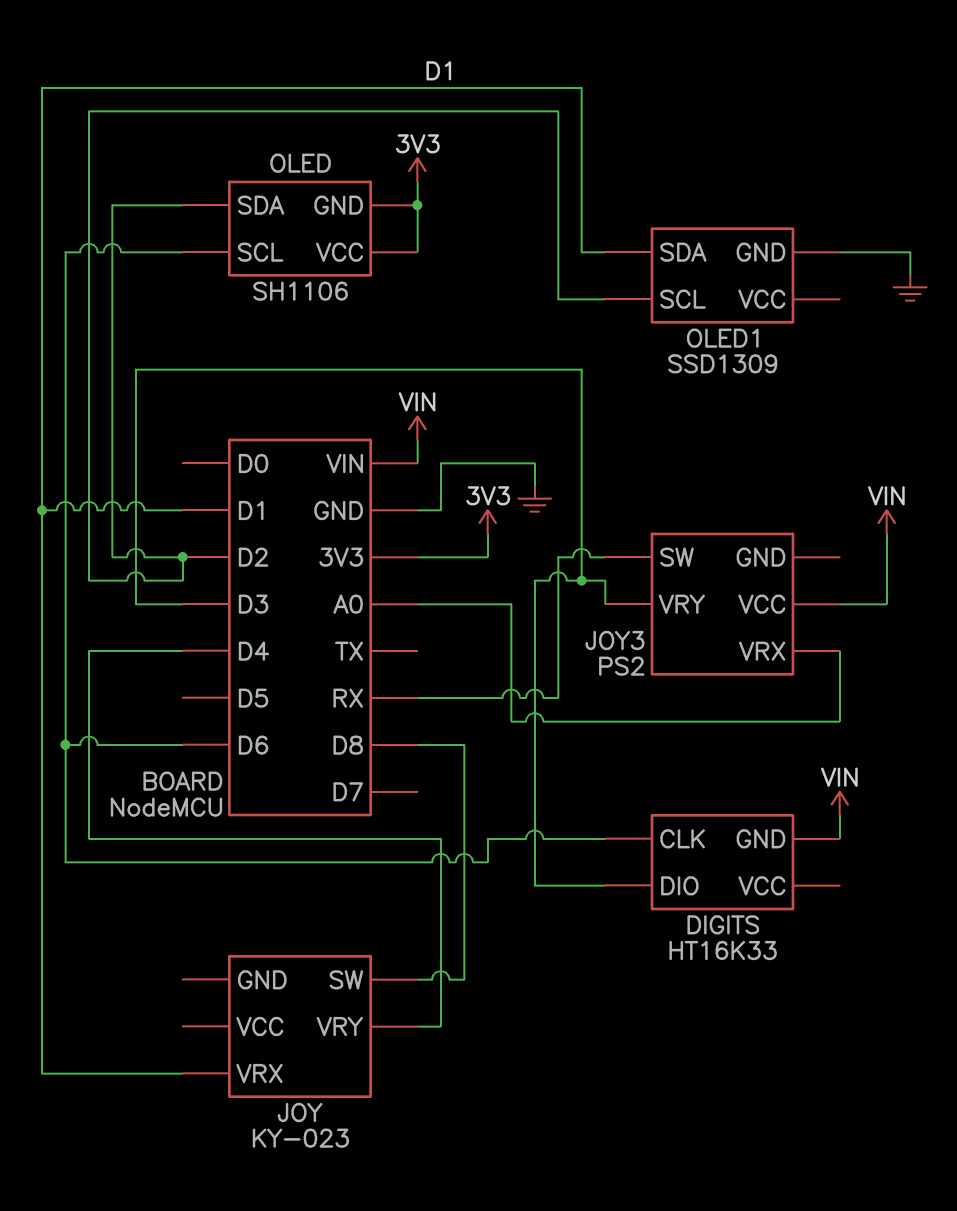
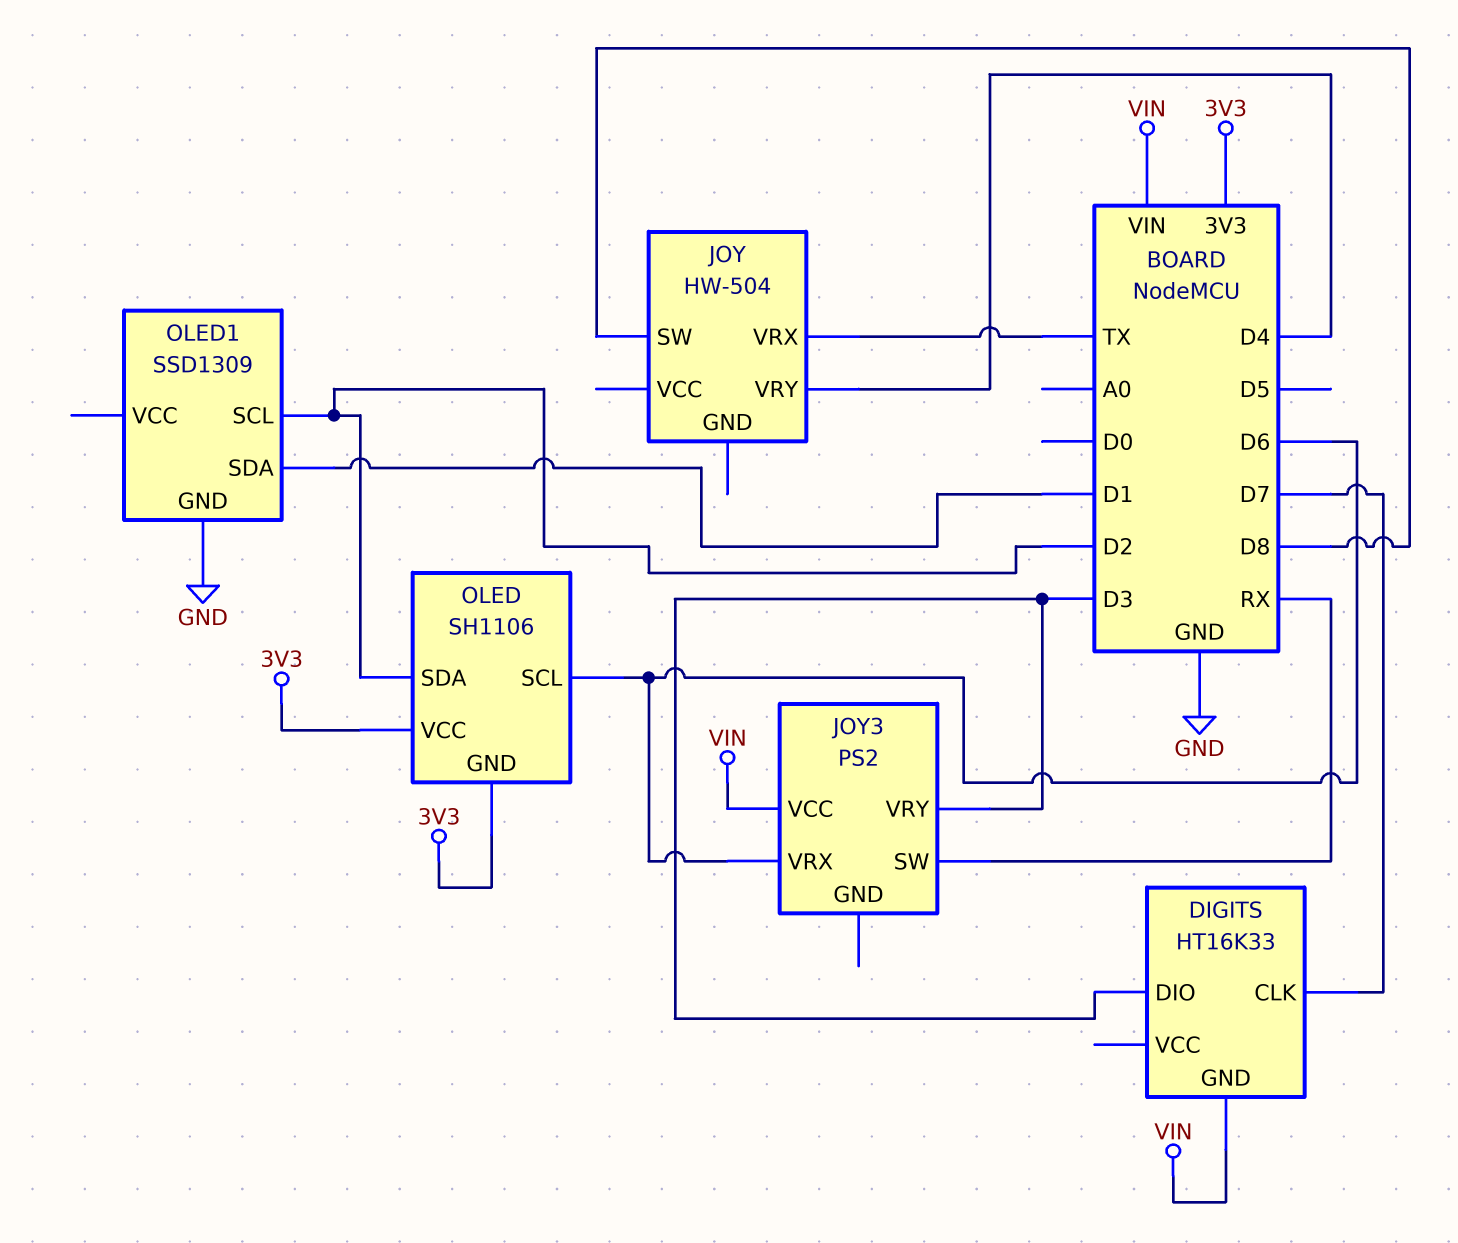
DIGITS pin CLK: D6 -> D7
JOY: KY-023 -> HW-504
JOY pin VRX: D1 -> TX
JOY3 pin VRX: A0 -> D6

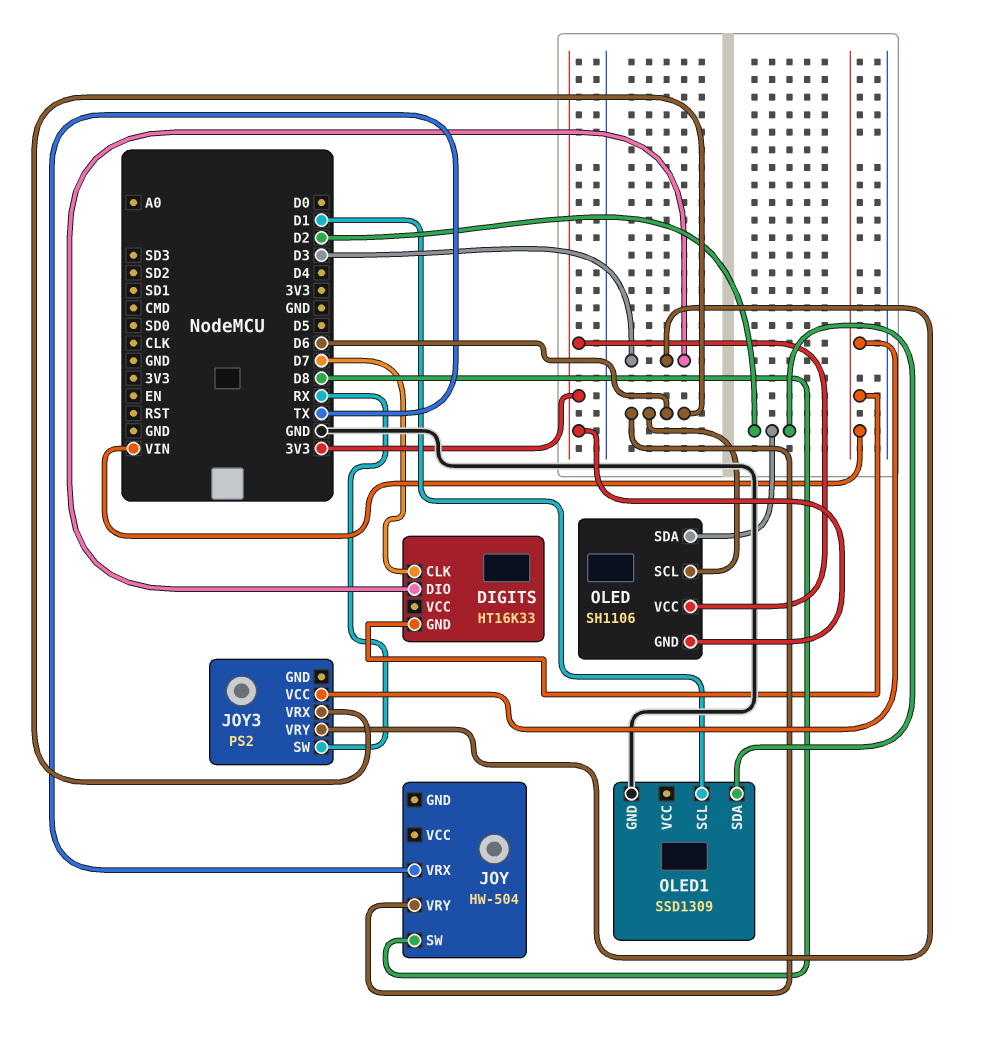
JOY pin VRY: D4 -> D6
OLED1 pin SCL: D2 -> D1
OLED1 pin SDA: D1 -> D2

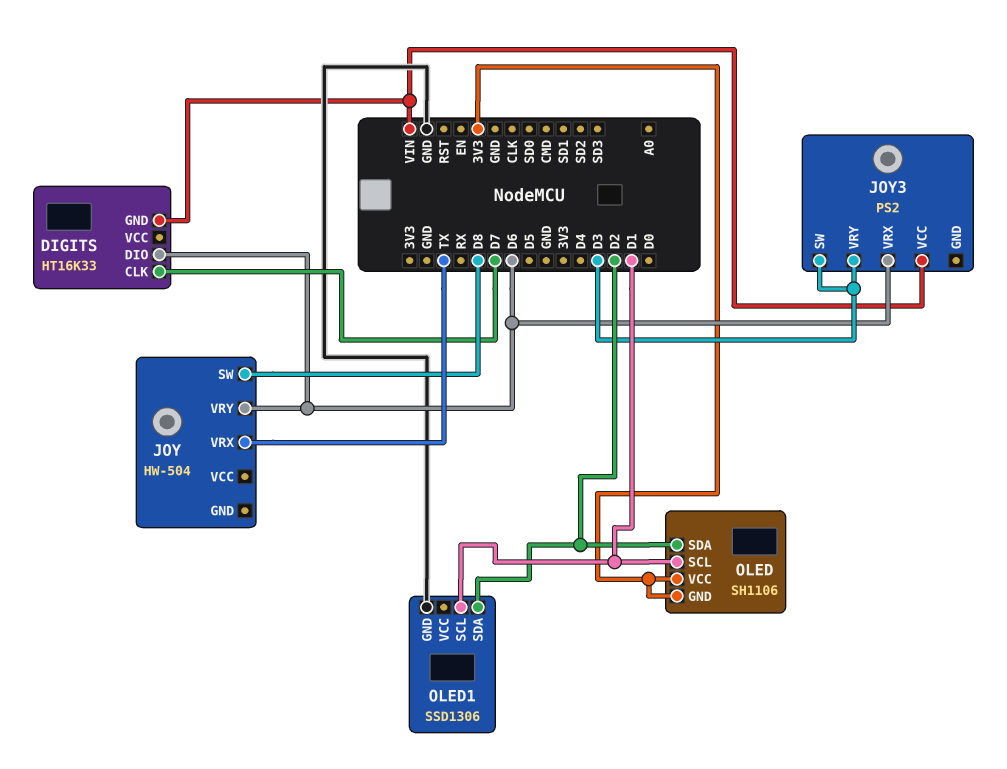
DIGITS pin DIO: D3 -> D6
JOY3 pin SW: RX -> D3
OLED pin SCL: D6 -> D1
OLED1: SSD1309 -> SSD1306

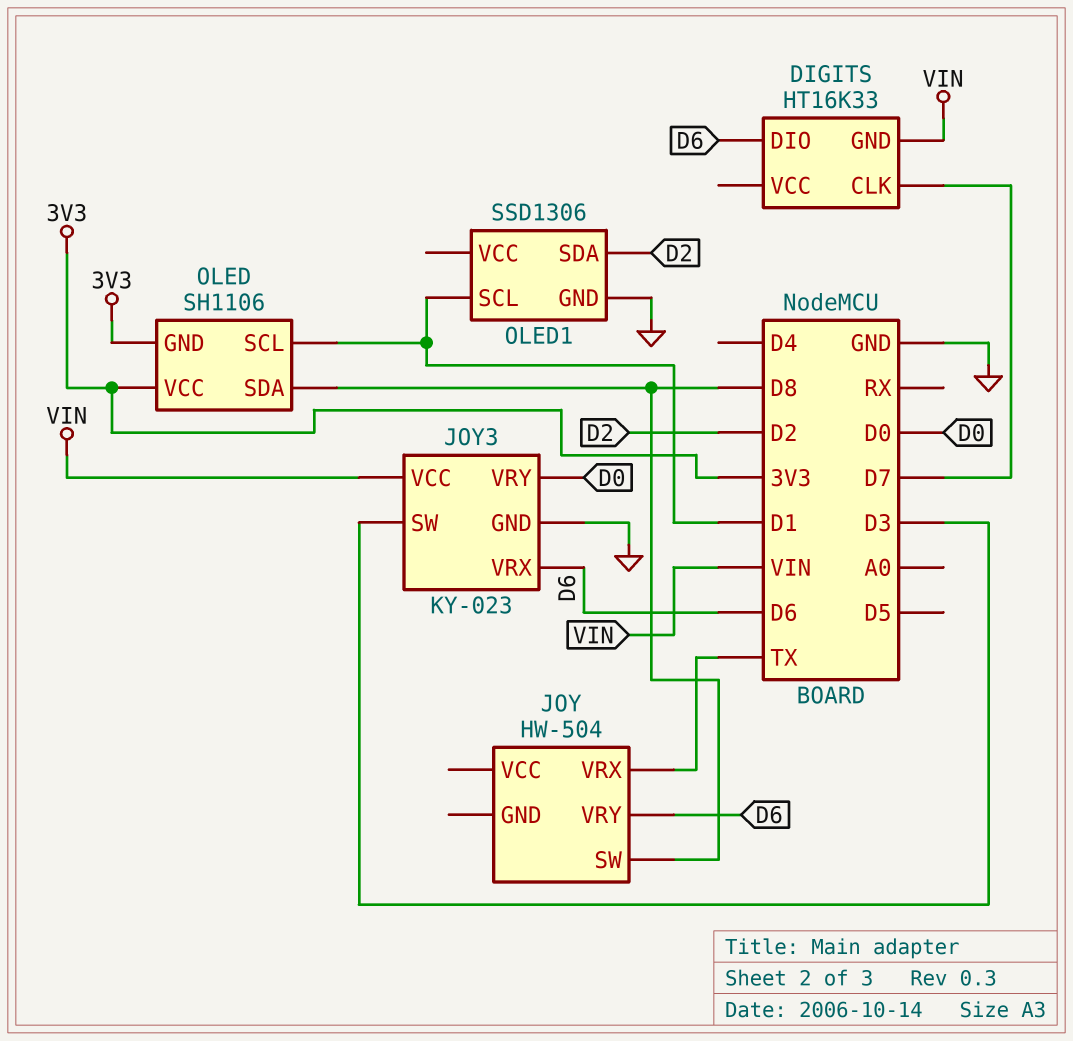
JOY3: PS2 -> KY-023
JOY3 pin GND: none -> GND
JOY3 pin VRY: D3 -> D0
OLED pin SDA: D2 -> D8

